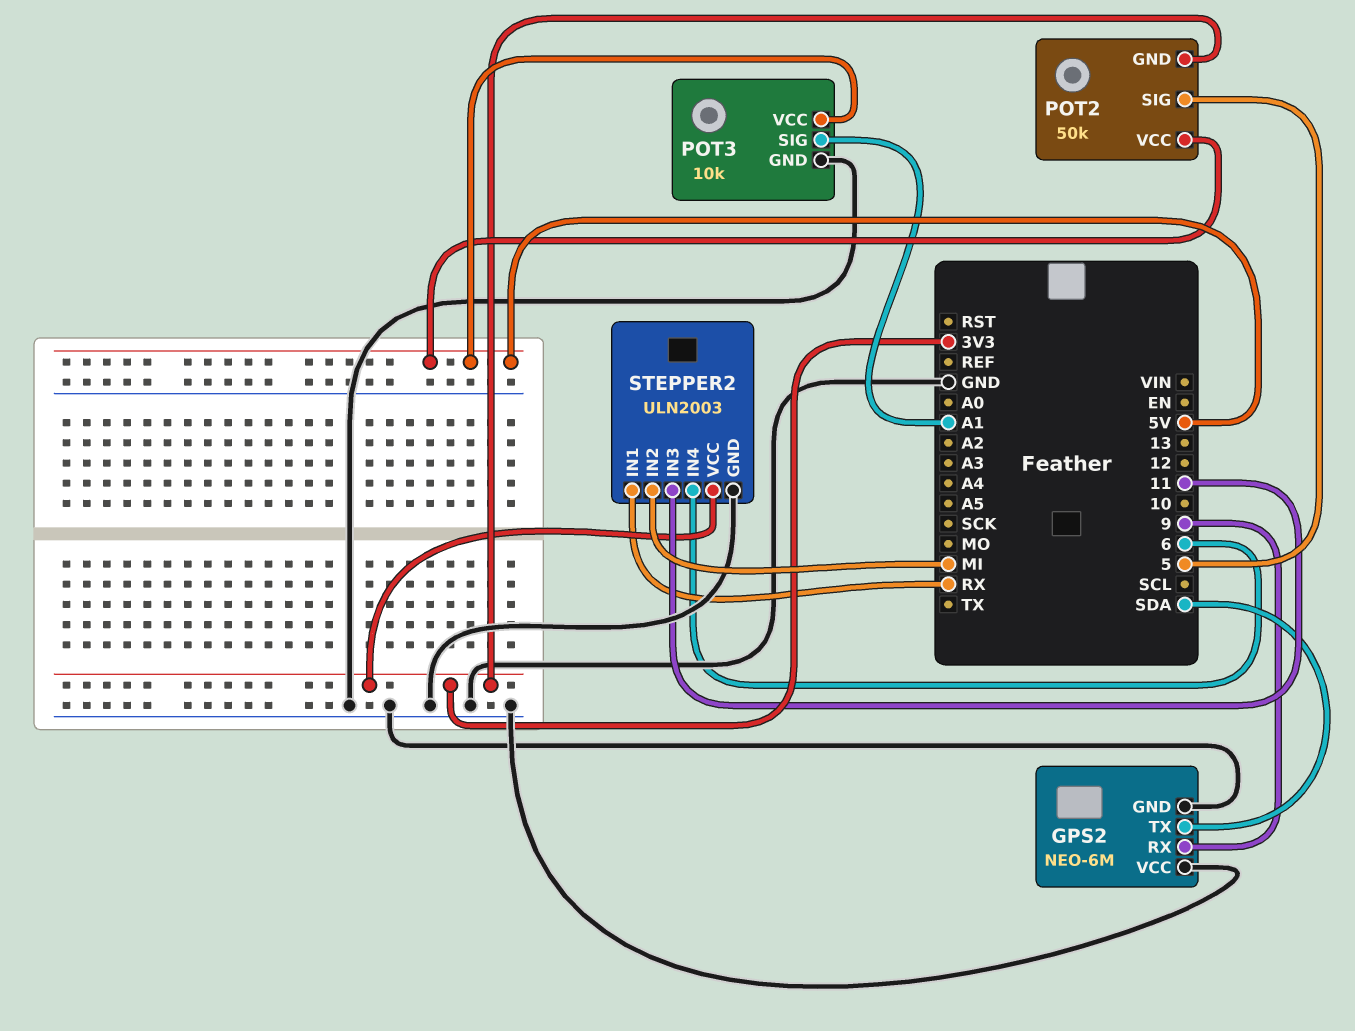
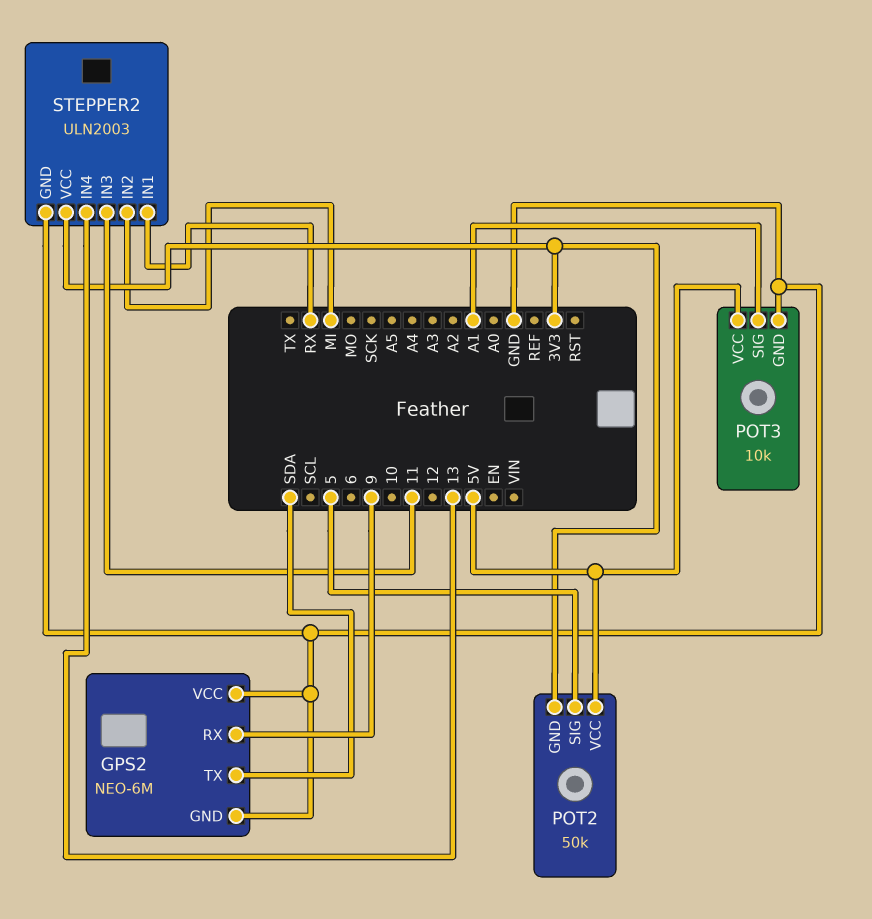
STEPPER2 pin IN4: 6 -> 13

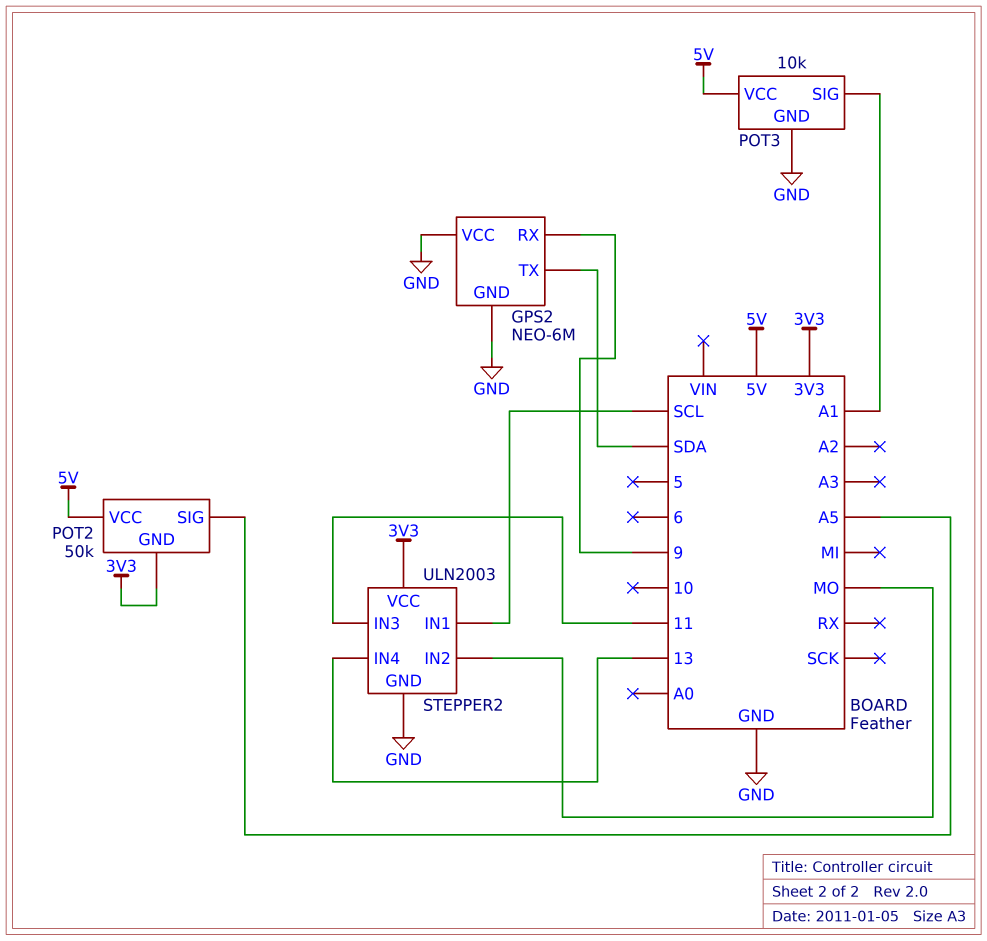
POT2 pin SIG: 5 -> A5
STEPPER2 pin IN1: RX -> SCL
STEPPER2 pin IN2: MI -> MO

